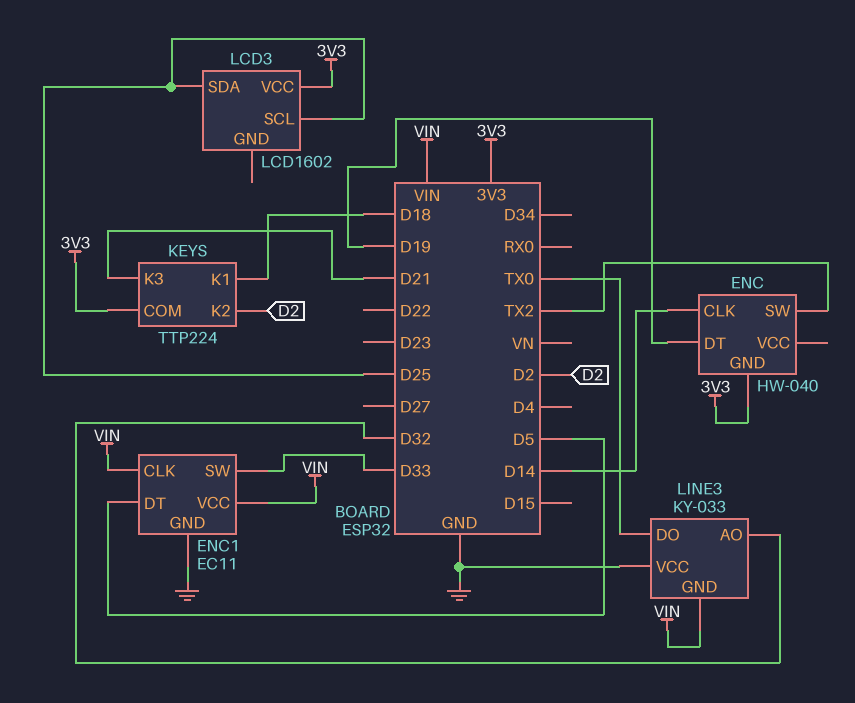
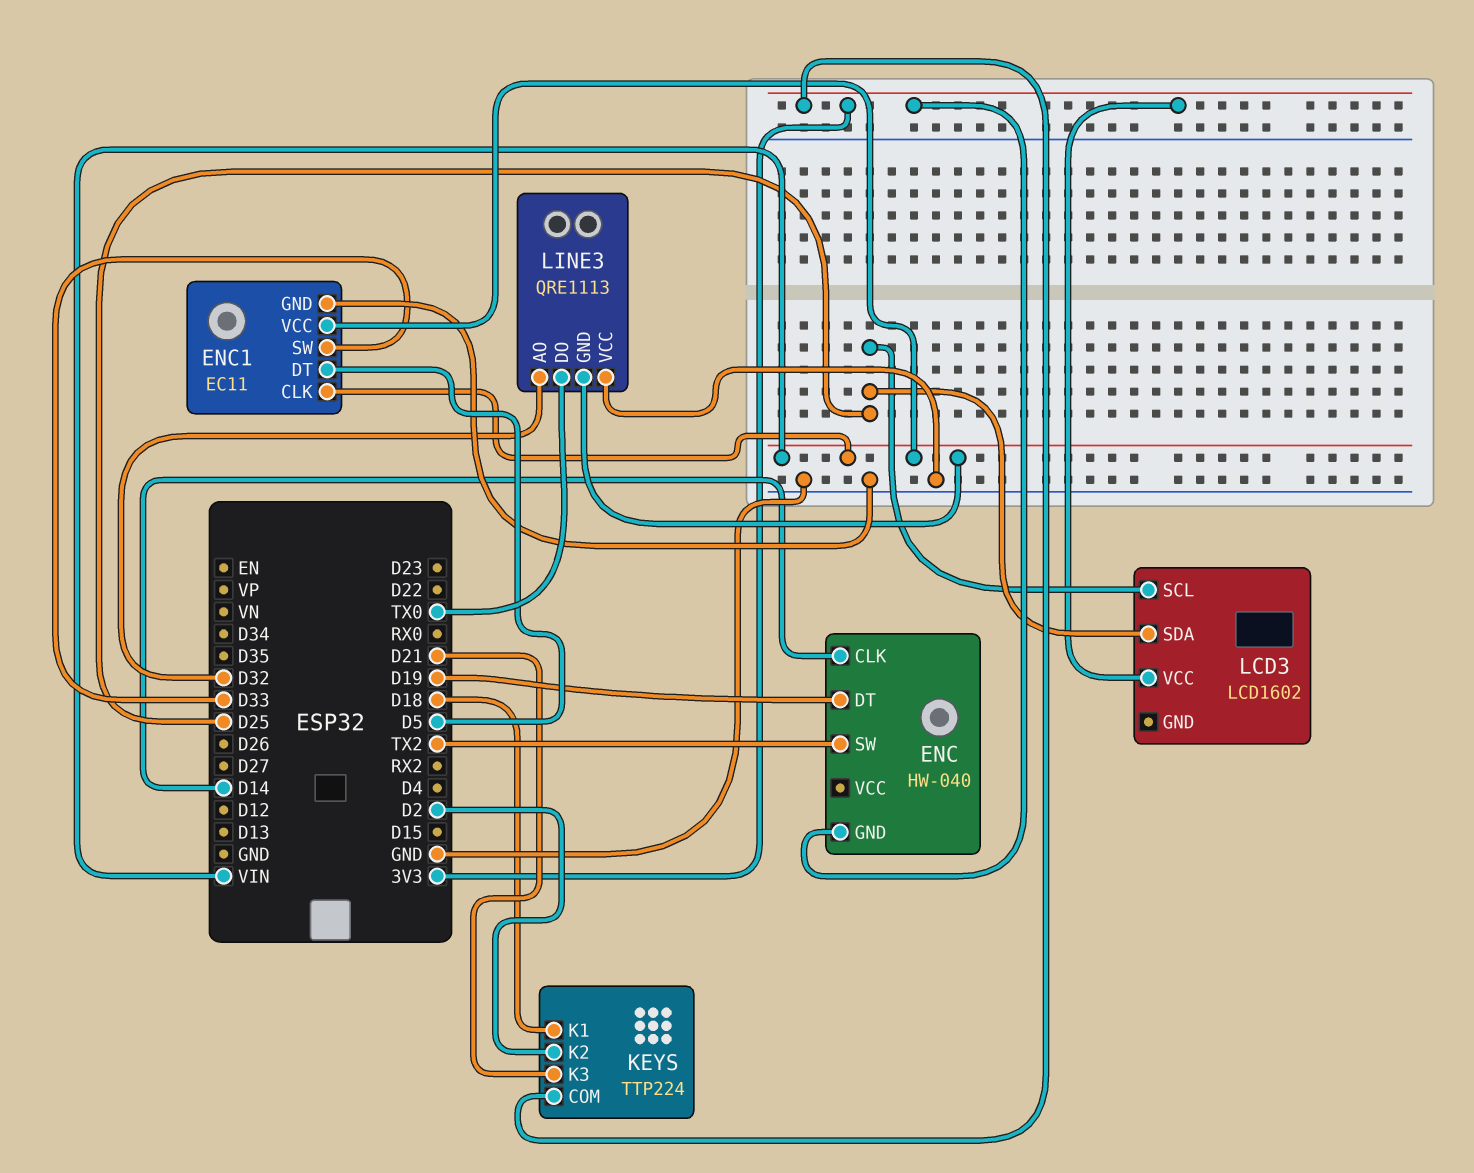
LINE3: KY-033 -> QRE1113

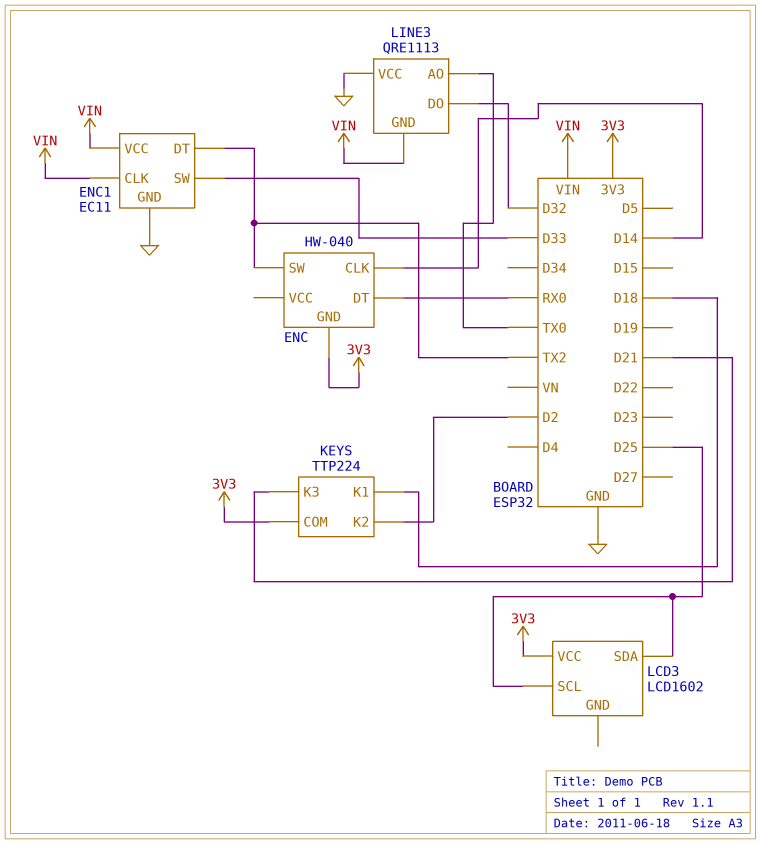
ENC pin DT: D19 -> RX0
ENC1 pin DT: D5 -> TX2
LINE3 pin AO: D32 -> TX0
LINE3 pin DO: TX0 -> D32

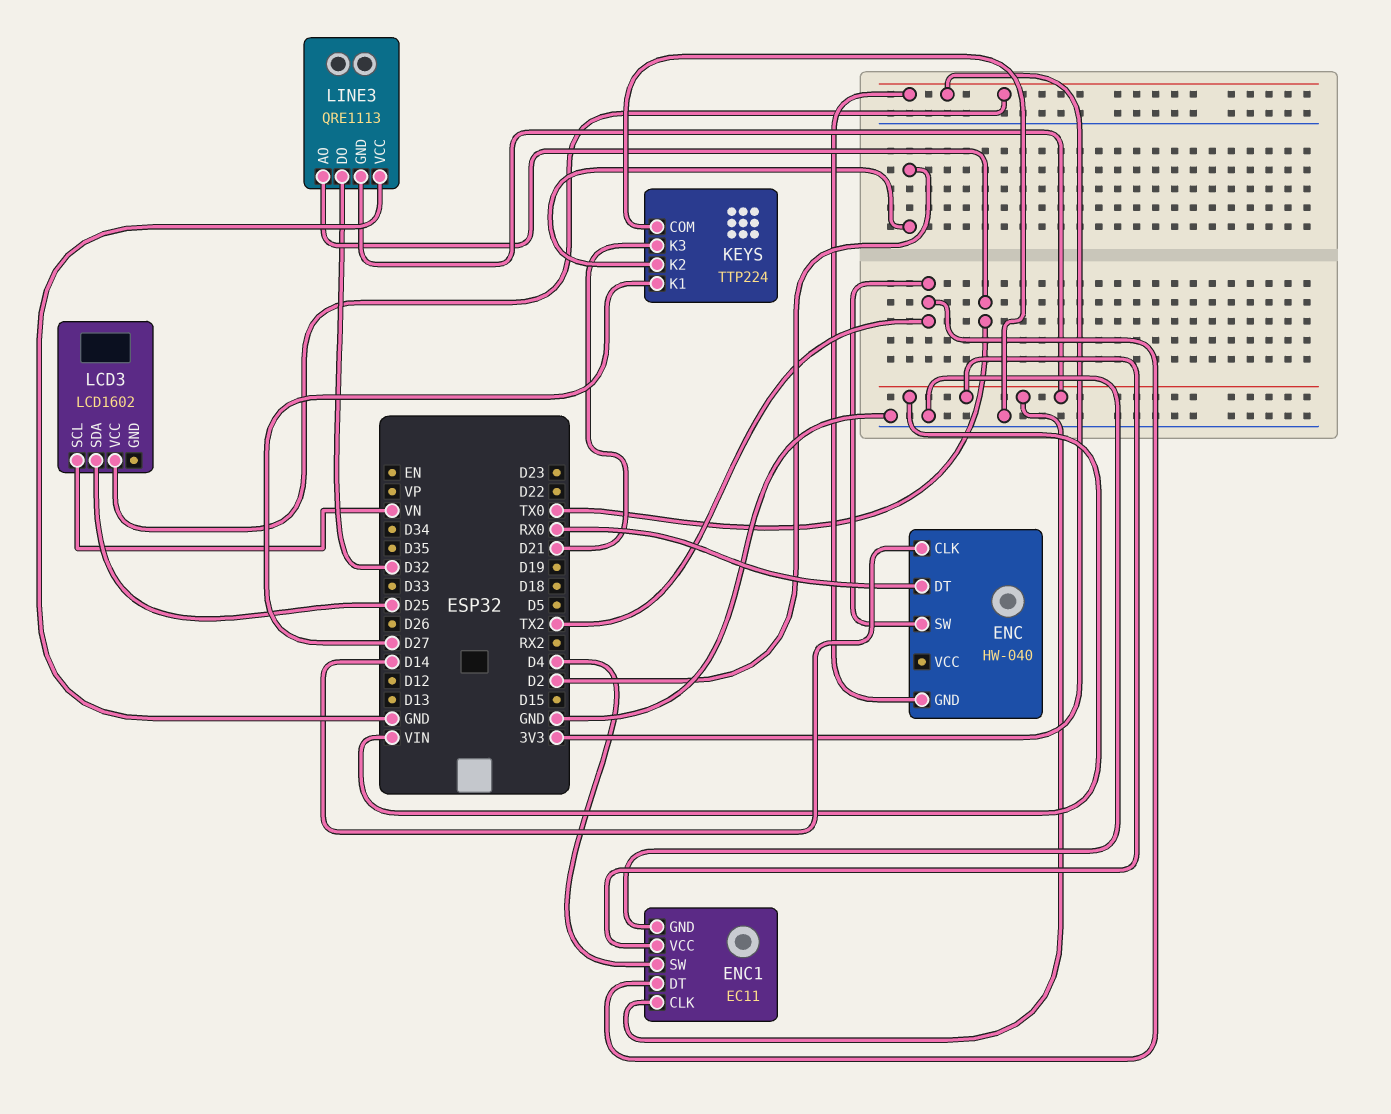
ENC1 pin SW: D33 -> D4
KEYS pin COM: 3V3 -> GND
KEYS pin K1: D18 -> D27
LCD3 pin SCL: D25 -> VN

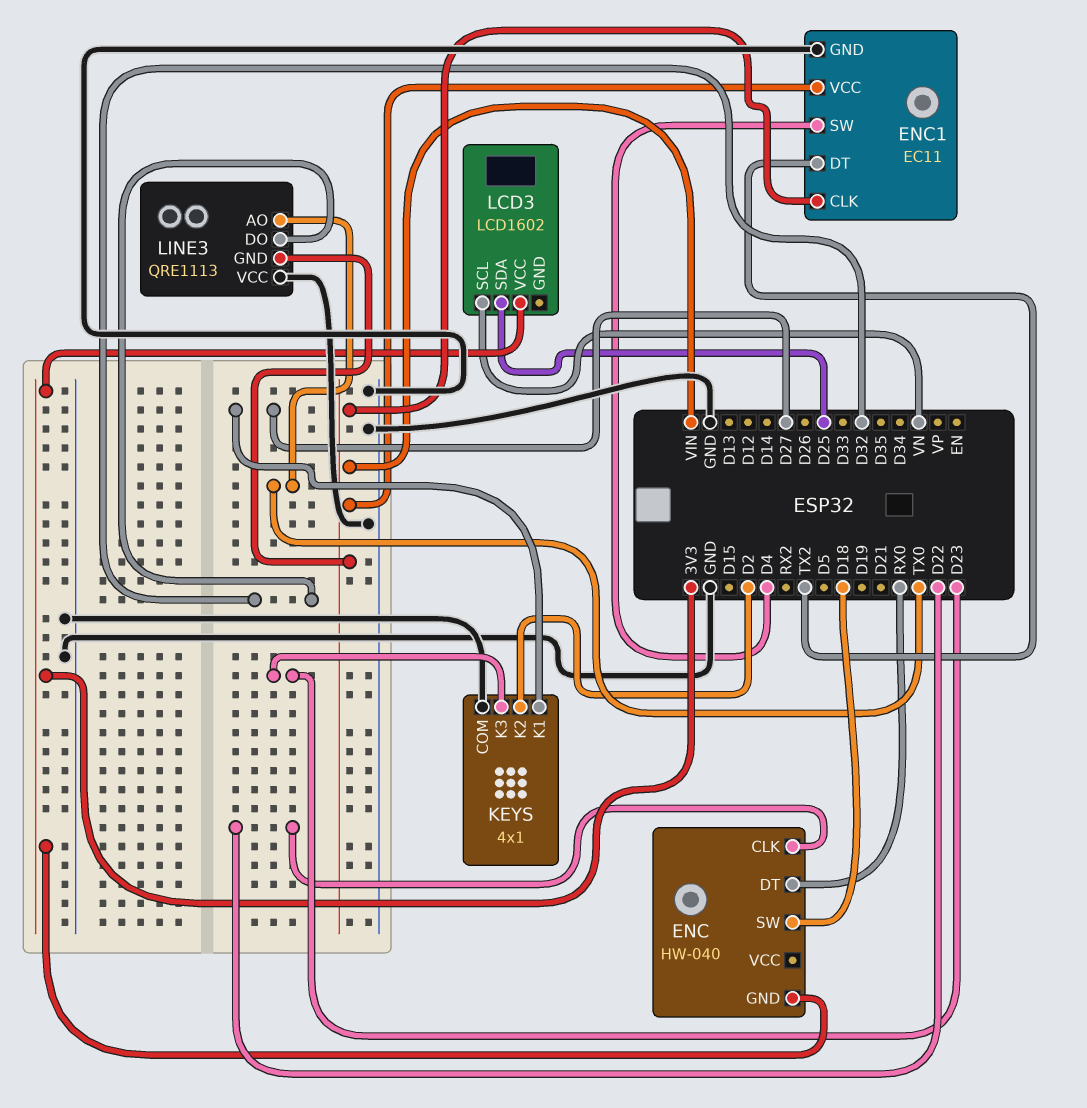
ENC pin CLK: D14 -> D22
ENC pin SW: TX2 -> D18
KEYS: TTP224 -> 4x1
KEYS pin K3: D21 -> D23

